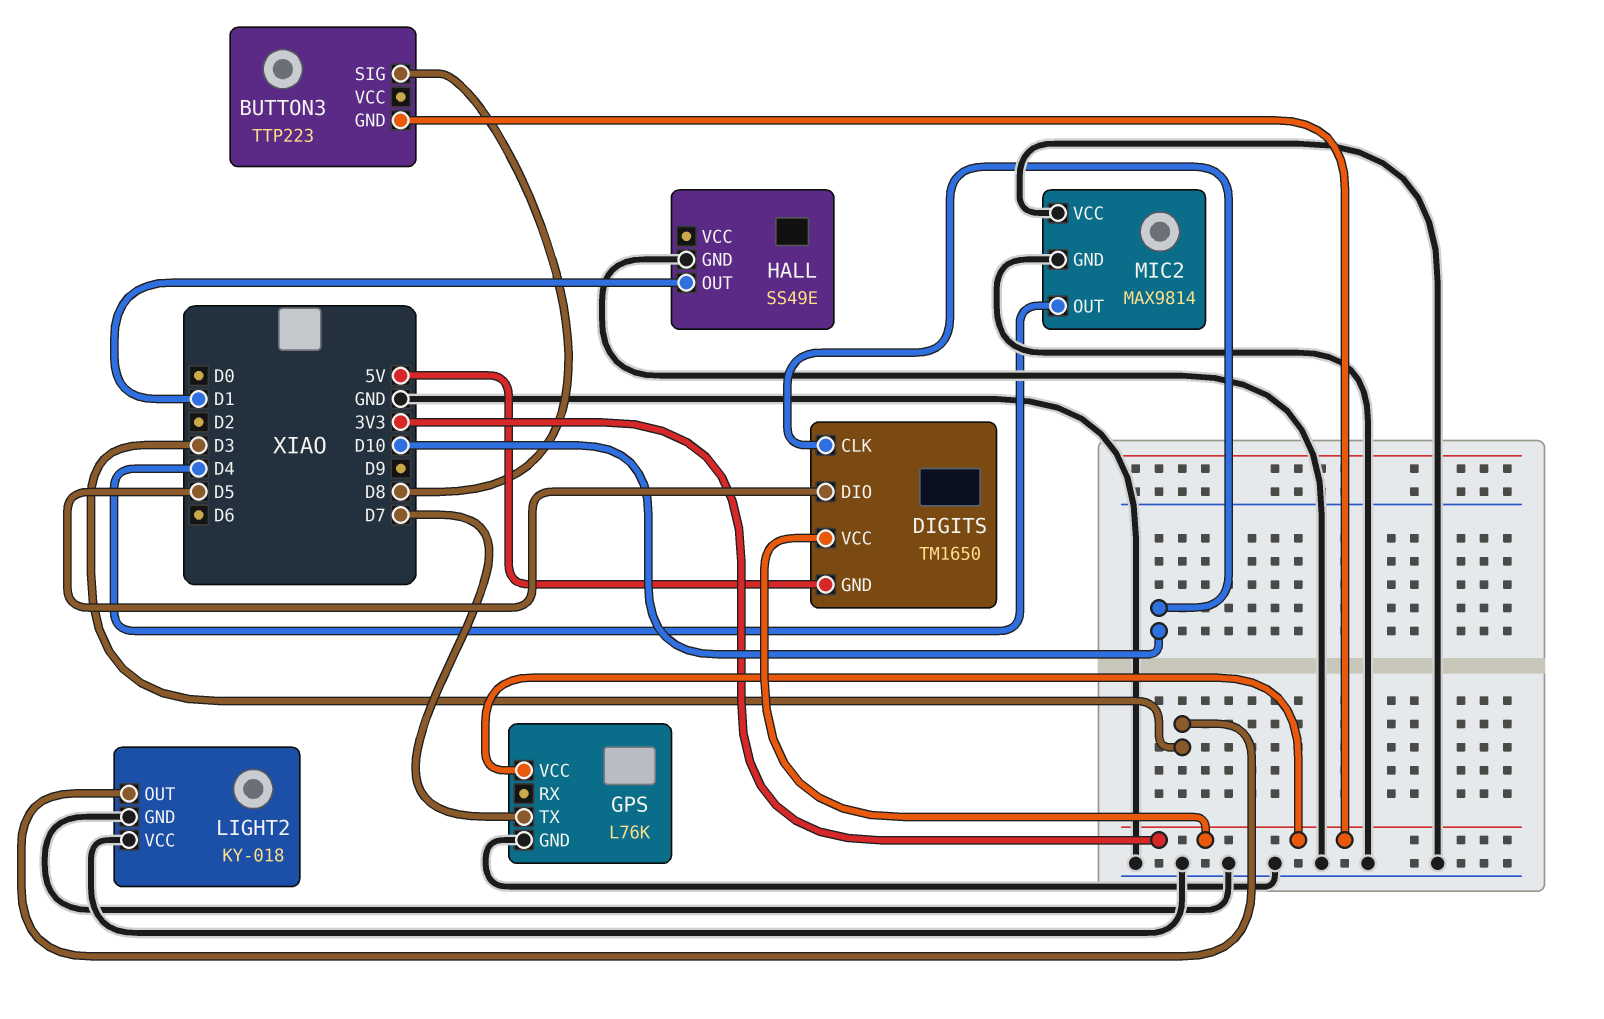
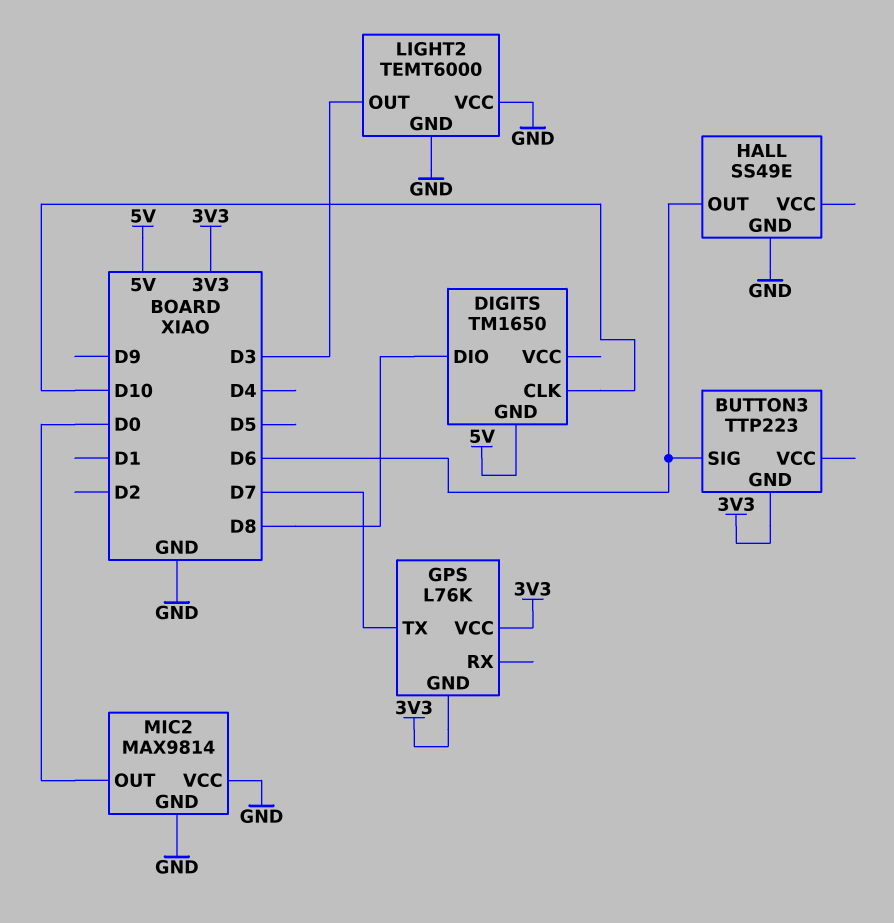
BUTTON3 pin SIG: D8 -> D6
DIGITS pin DIO: D5 -> D8
DIGITS pin VCC: 3V3 -> none
GPS pin GND: GND -> 3V3
HALL pin OUT: D1 -> D6
LIGHT2: KY-018 -> TEMT6000
MIC2 pin OUT: D4 -> D0

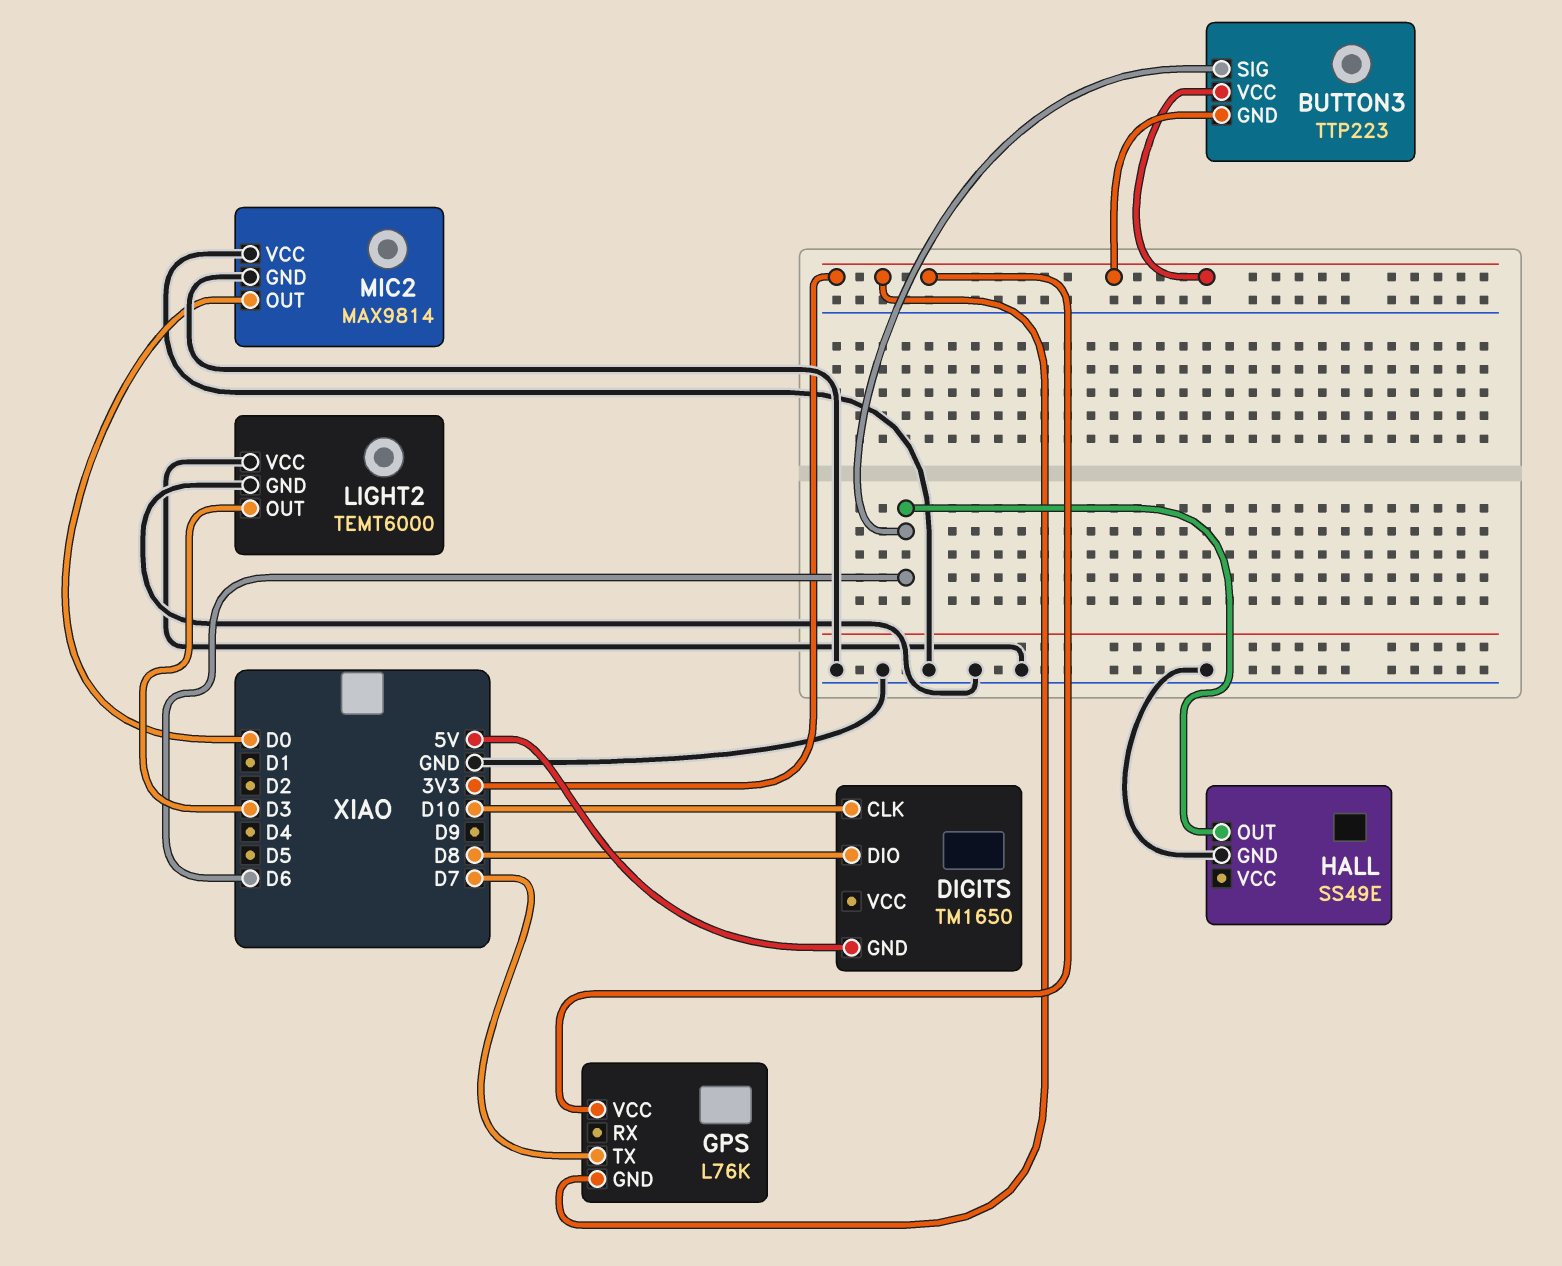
BUTTON3 pin VCC: none -> 3V3

